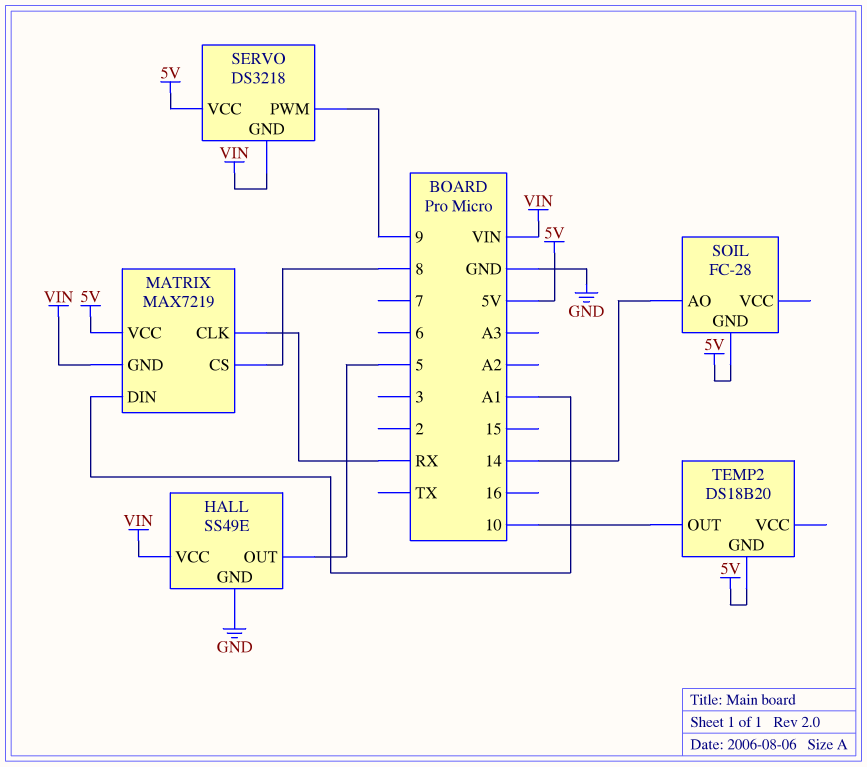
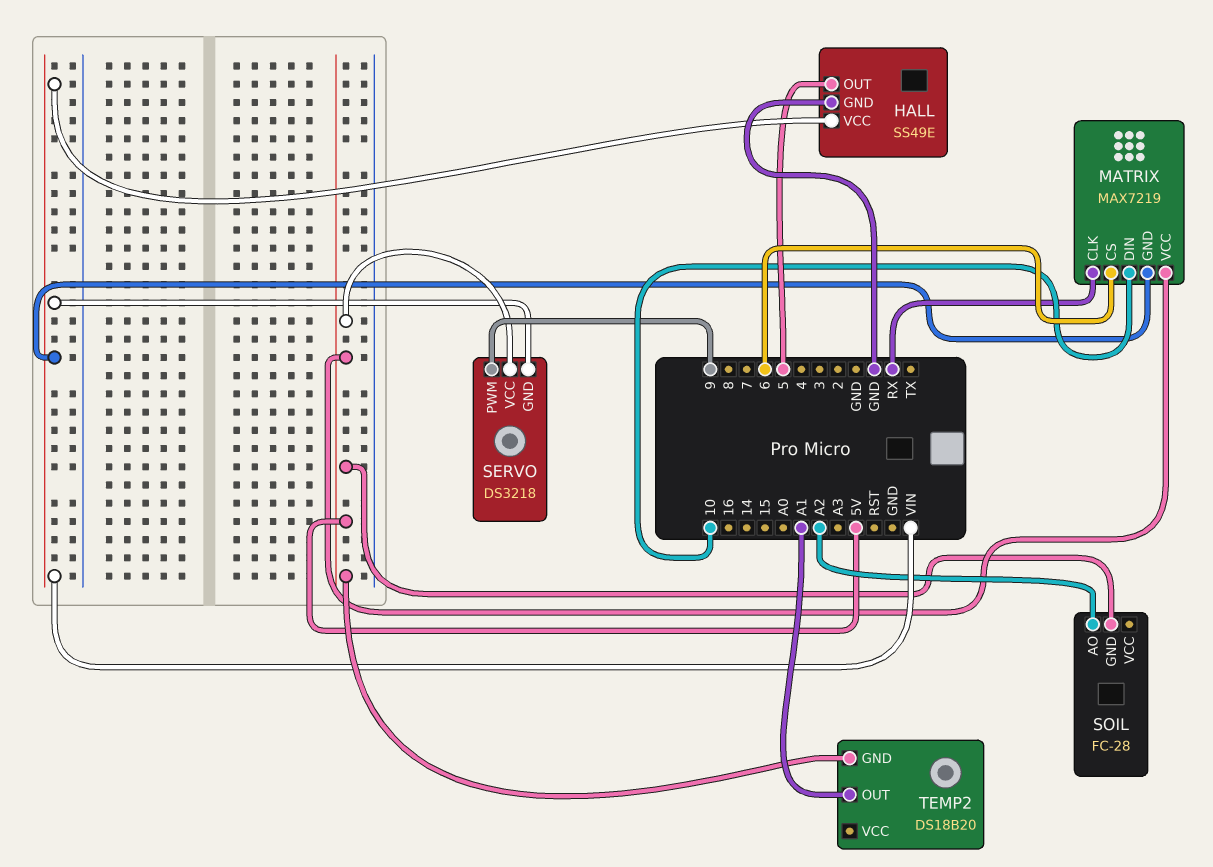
MATRIX pin CS: 8 -> 6
MATRIX pin DIN: A1 -> 10
SOIL pin AO: 14 -> A2
TEMP2 pin OUT: 10 -> A1

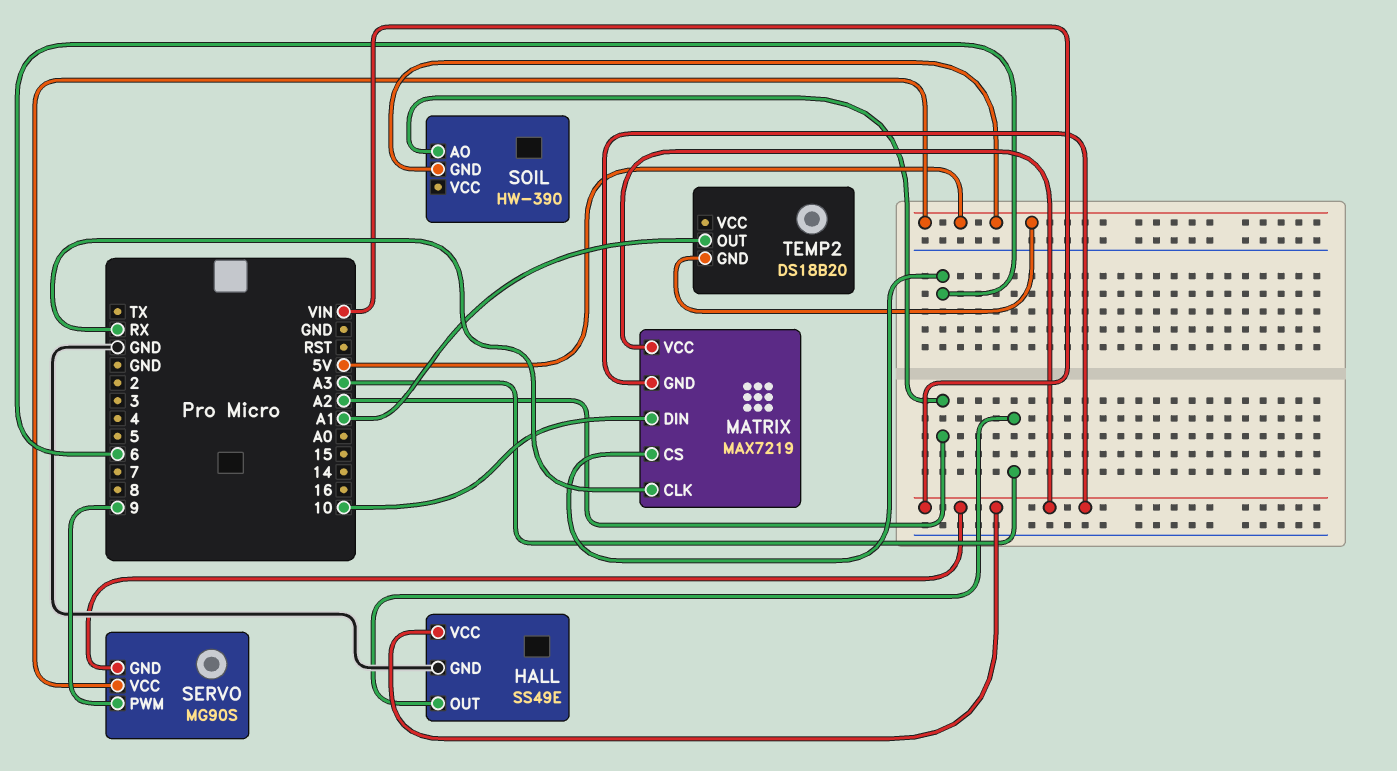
HALL pin OUT: 5 -> A3
MATRIX pin VCC: 5V -> VIN
SERVO: DS3218 -> MG90S
SOIL: FC-28 -> HW-390

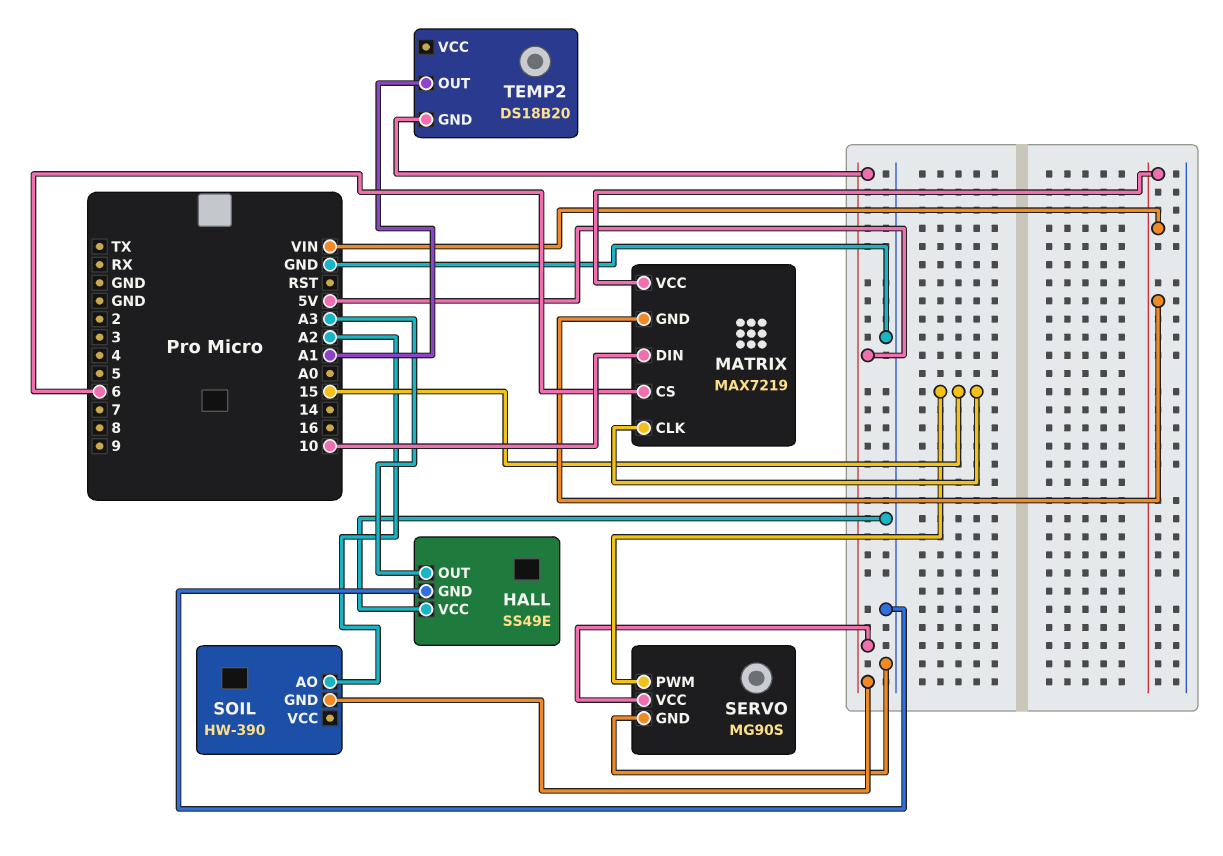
HALL pin VCC: VIN -> GND
MATRIX pin CLK: RX -> 15
SERVO pin GND: VIN -> GND
SERVO pin PWM: 9 -> 15

